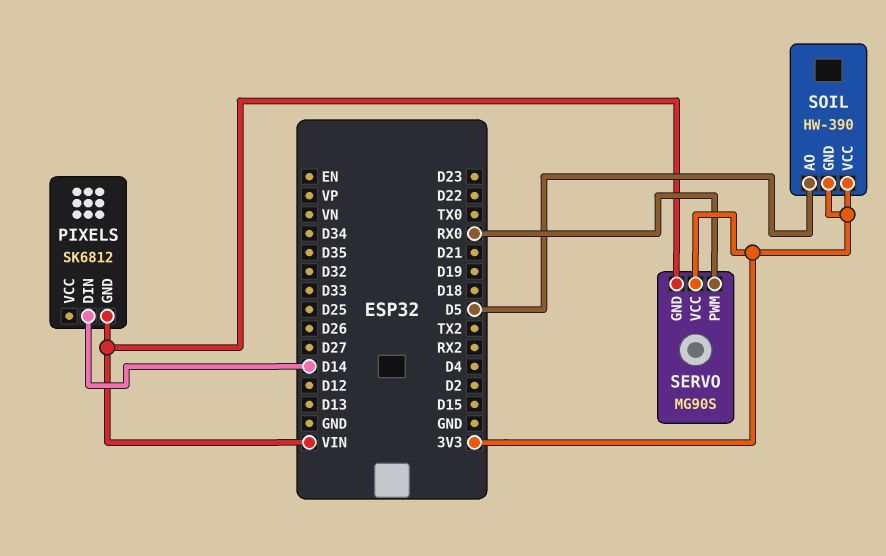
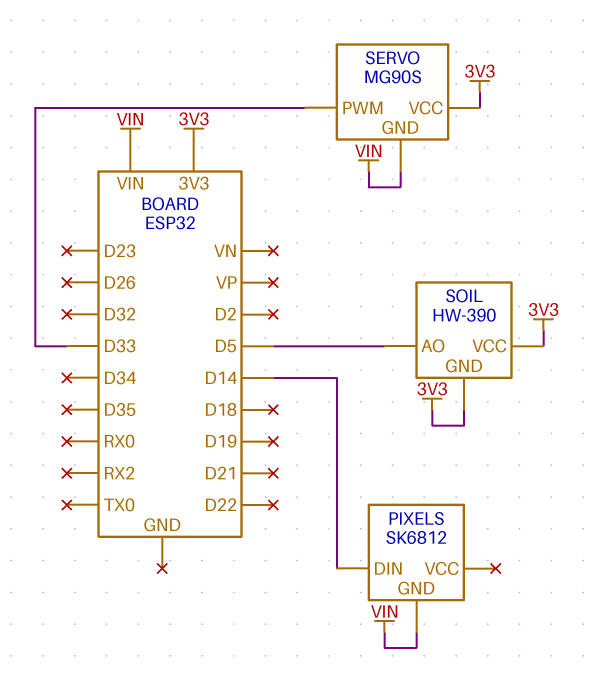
SERVO pin PWM: RX0 -> D33

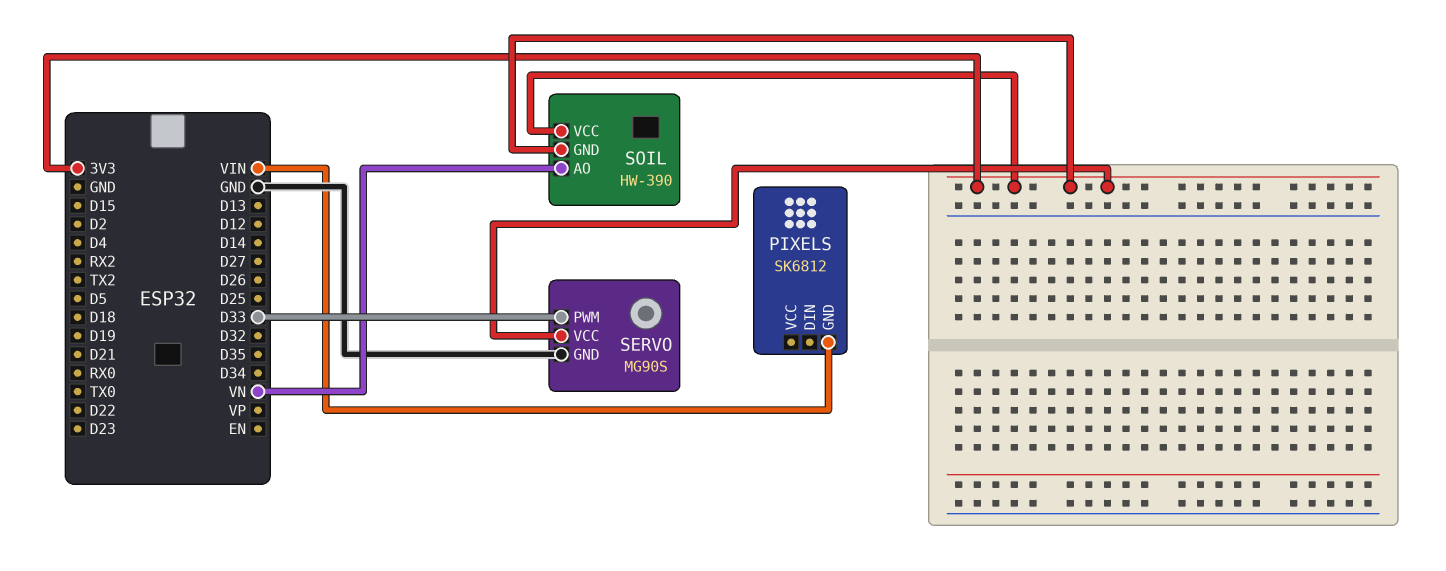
PIXELS pin DIN: D14 -> none
SERVO pin GND: VIN -> GND
SOIL pin AO: D5 -> VN

